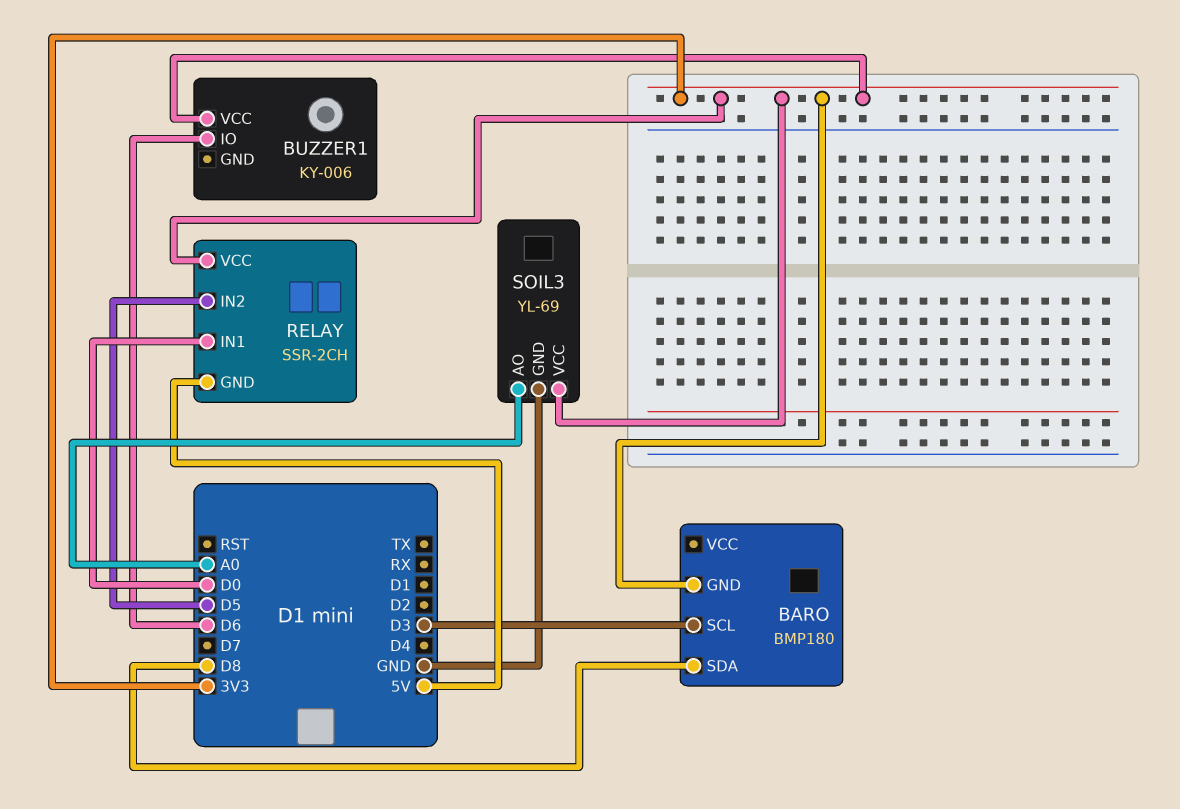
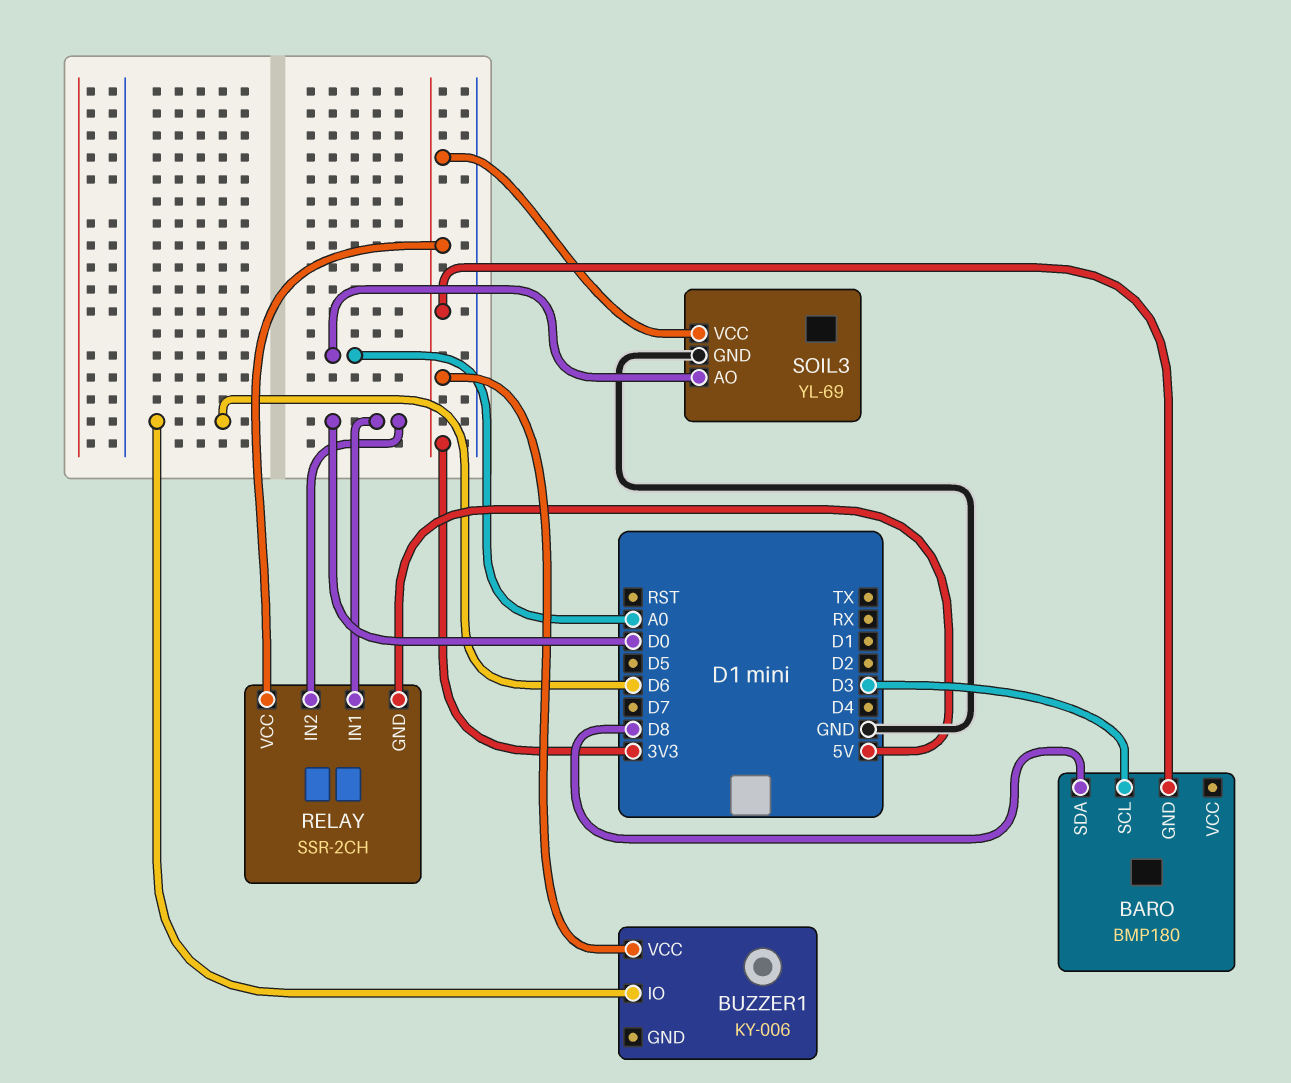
RELAY pin IN2: D5 -> D0

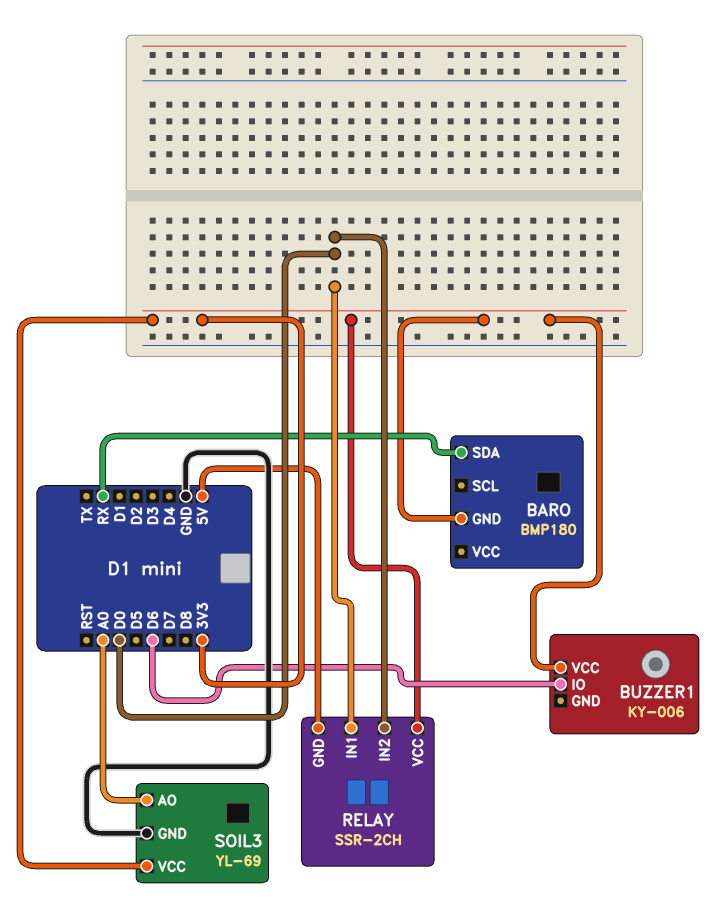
BARO pin SCL: D3 -> none
BARO pin SDA: D8 -> RX

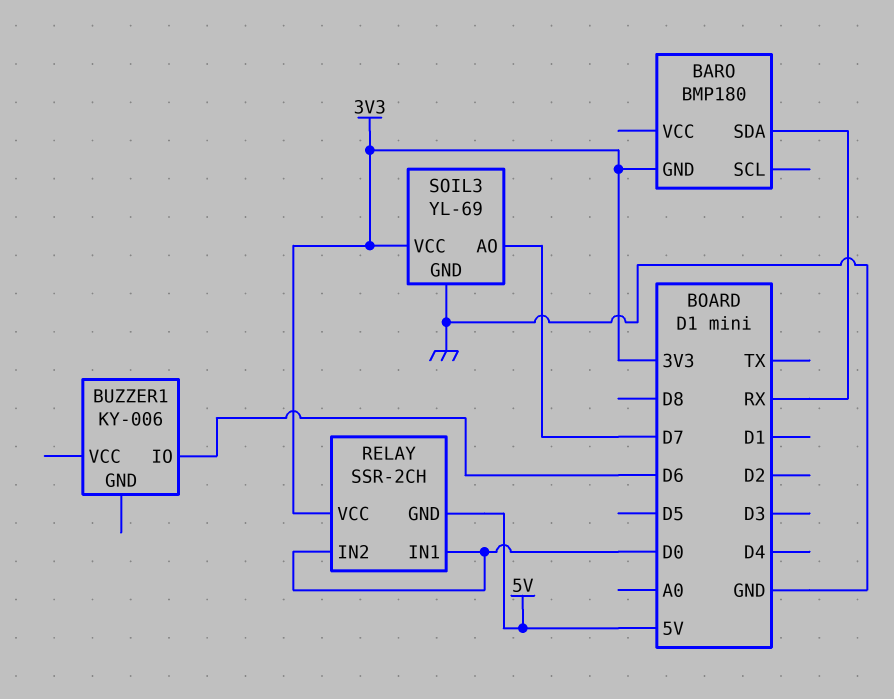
BUZZER1 pin VCC: 3V3 -> none
SOIL3 pin AO: A0 -> D7

